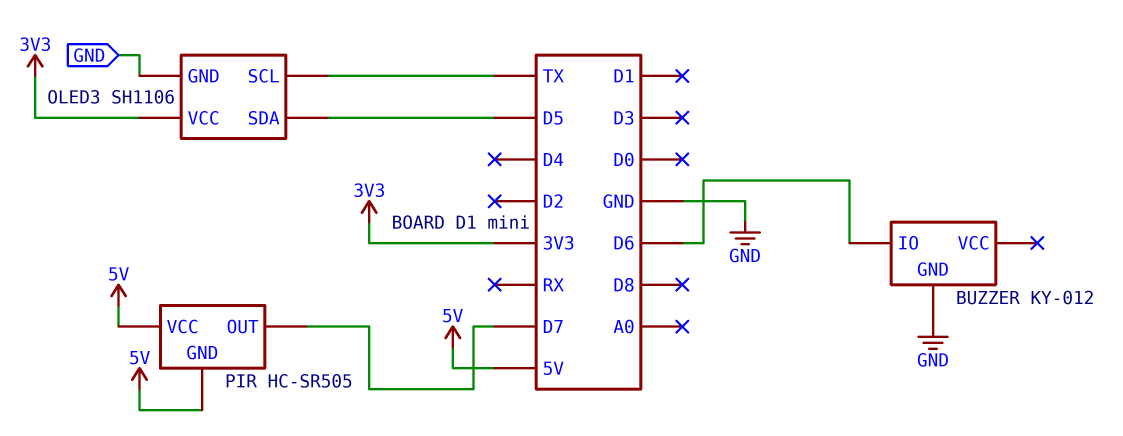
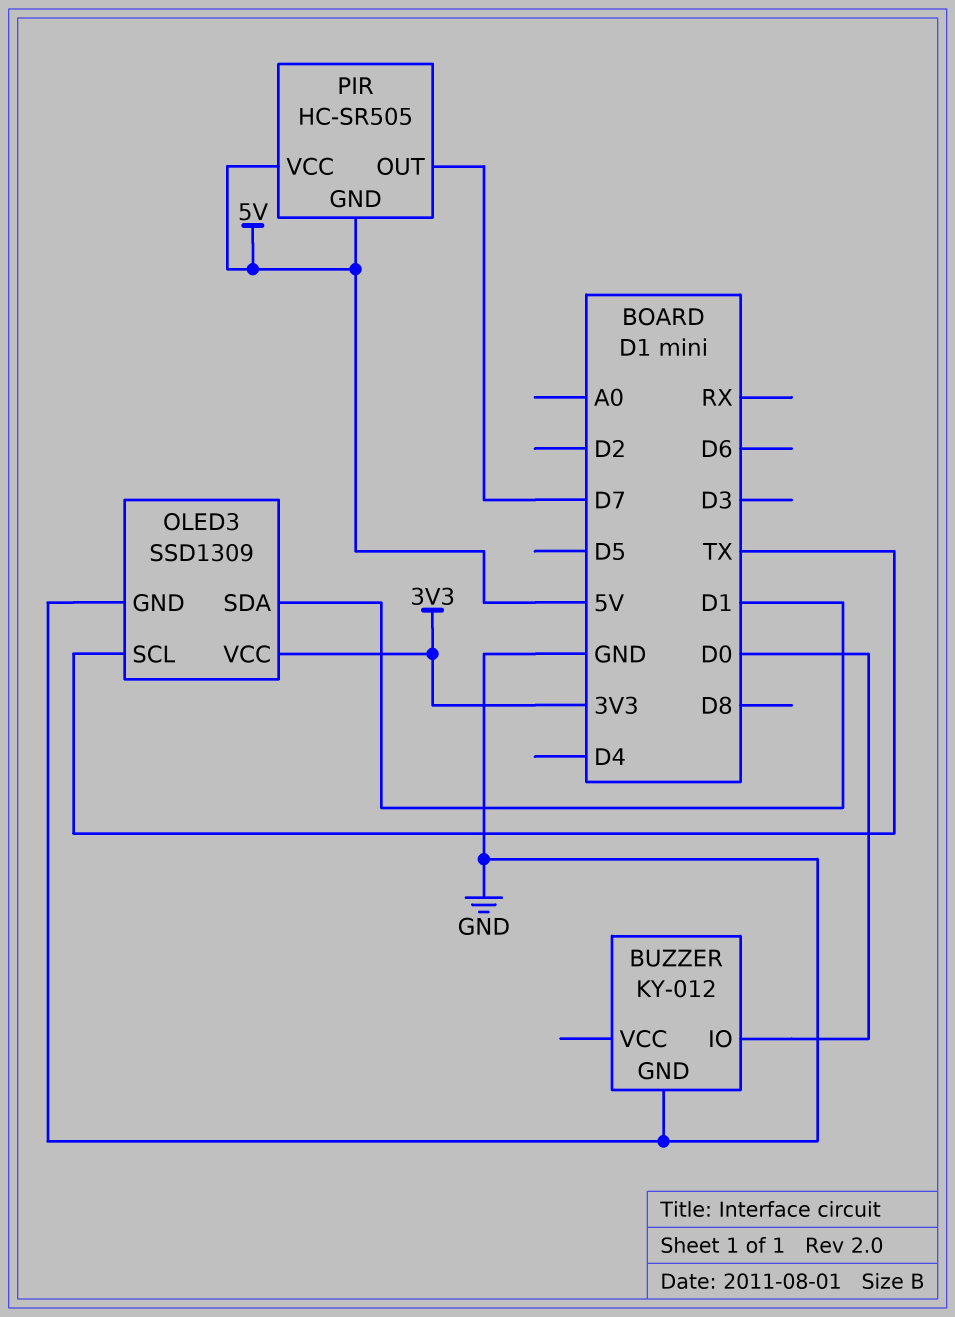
BUZZER pin IO: D6 -> D0
OLED3: SH1106 -> SSD1309
OLED3 pin SDA: D5 -> D1

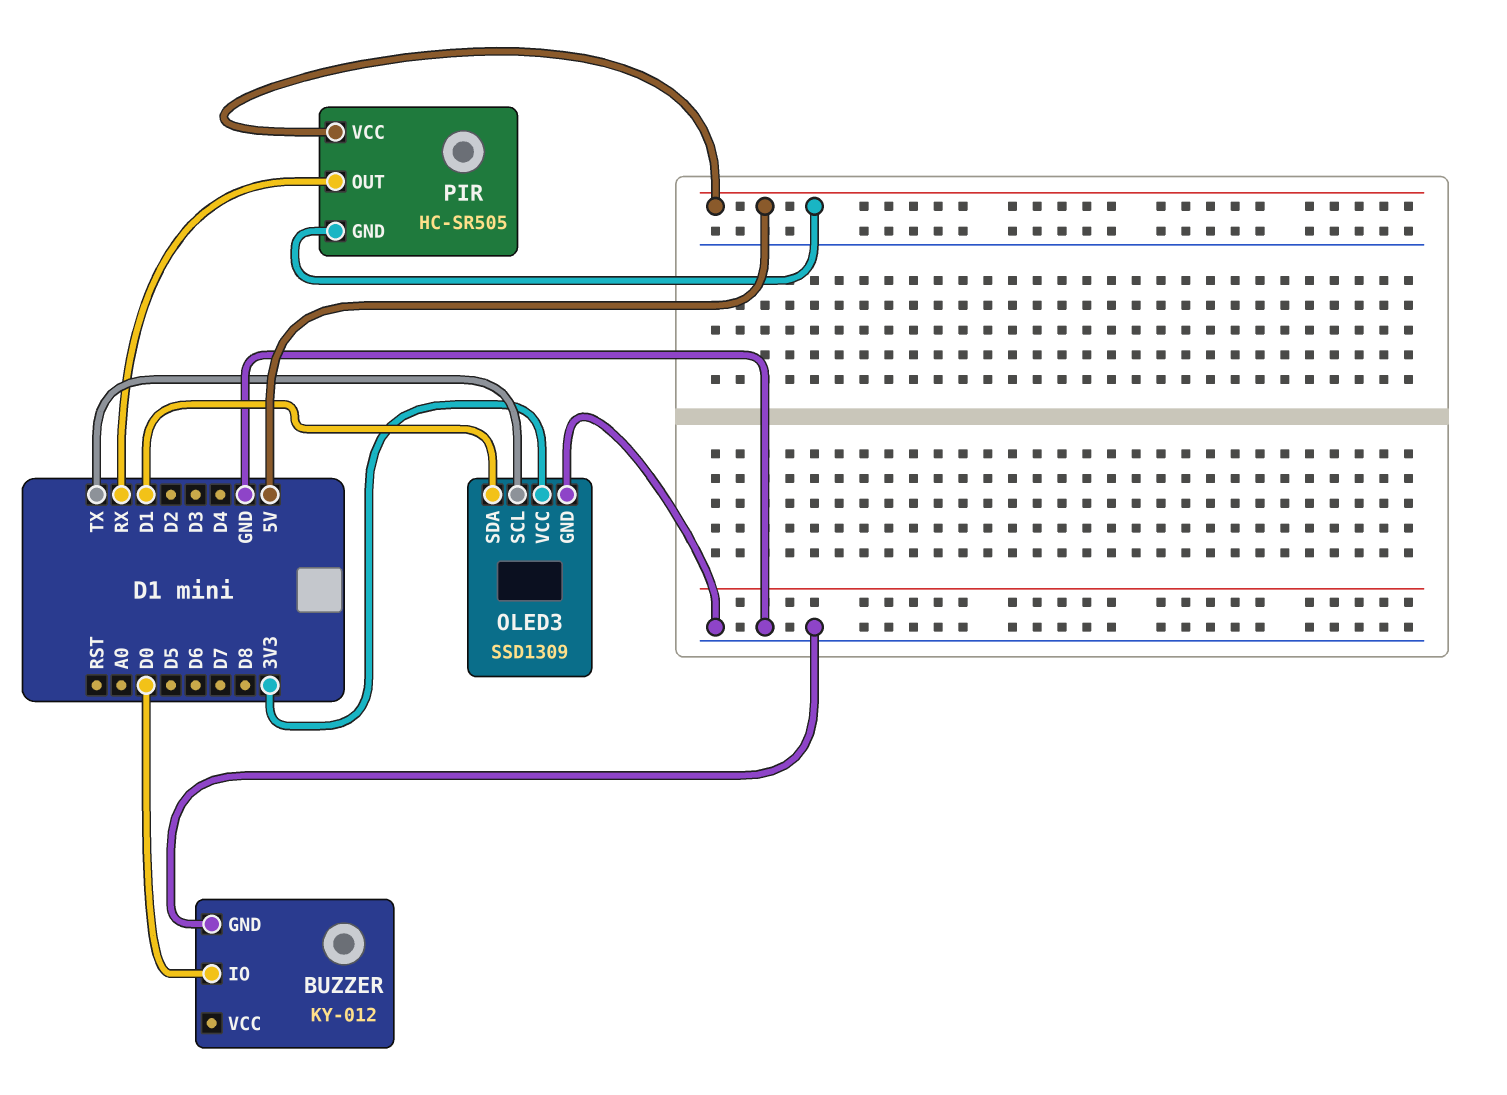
PIR pin OUT: D7 -> RX

